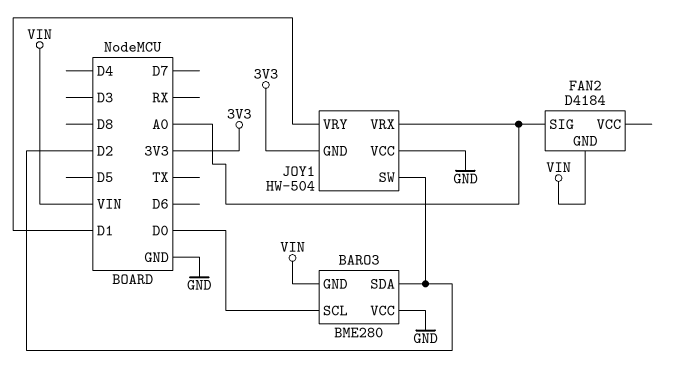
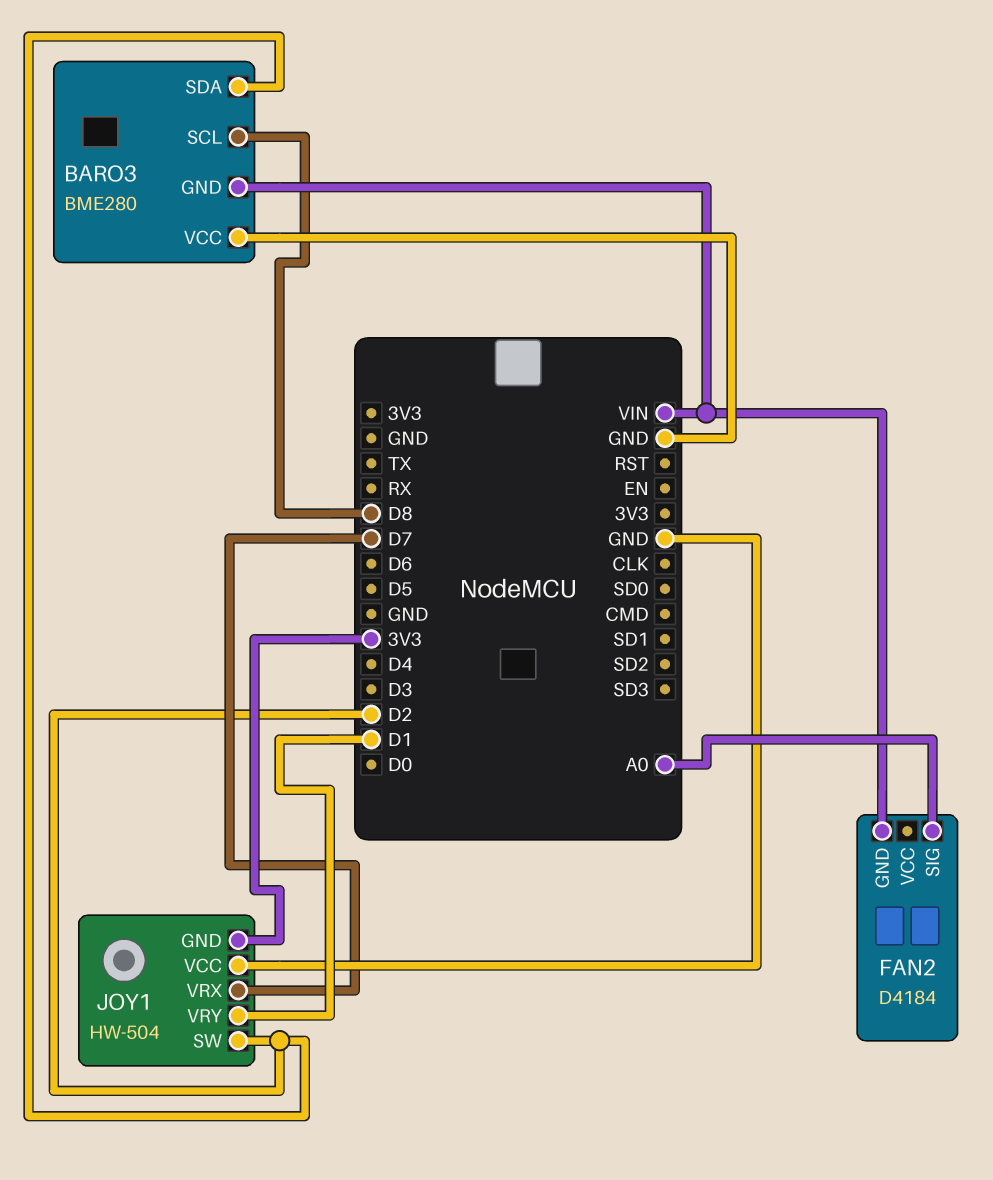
BARO3 pin SCL: D0 -> D8
JOY1 pin VRX: A0 -> D7

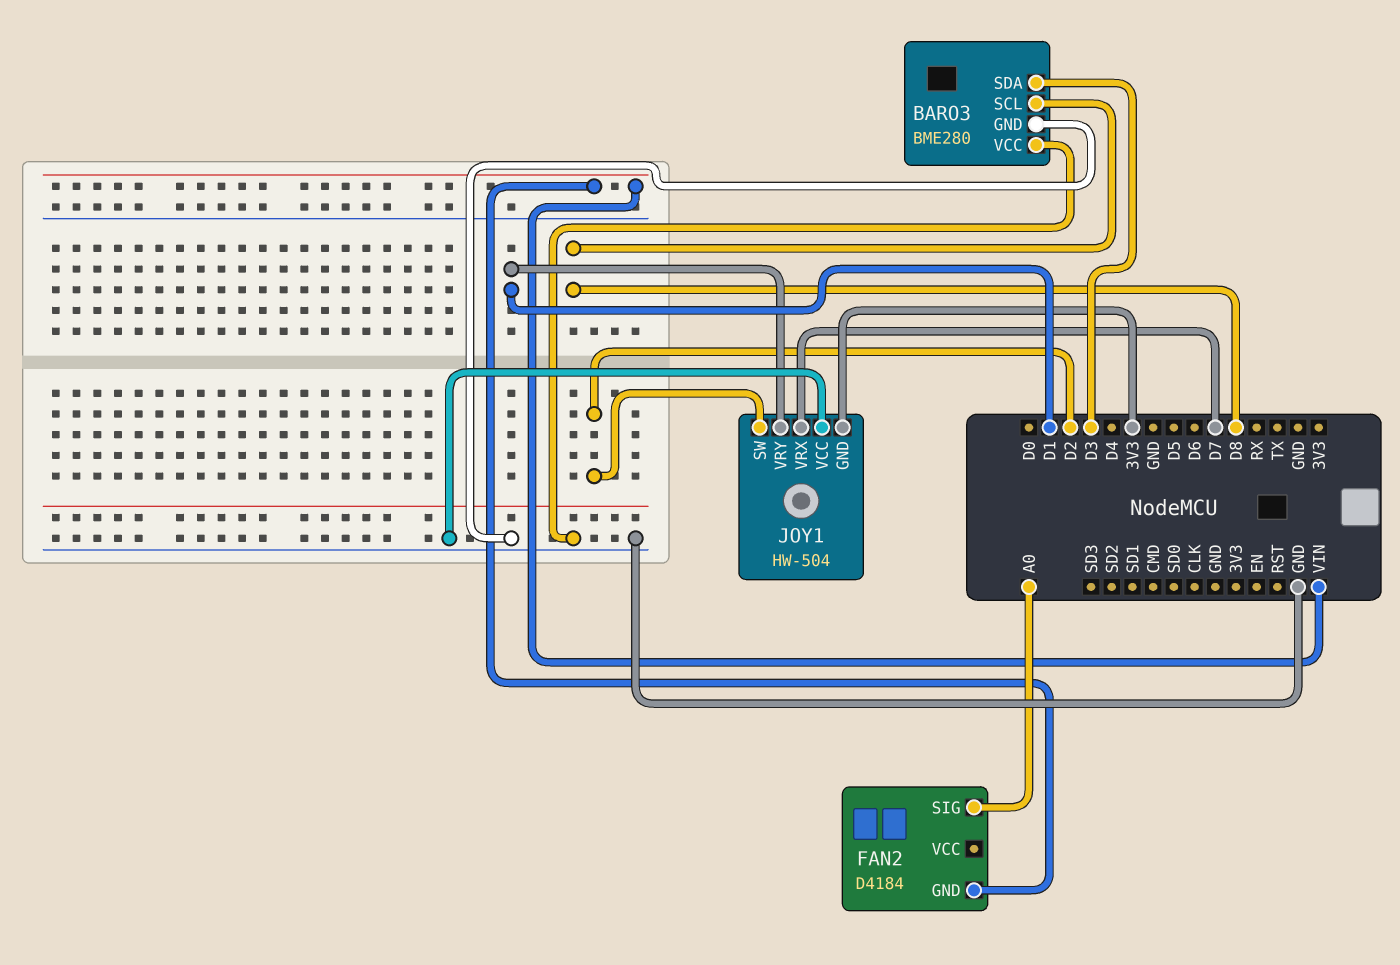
BARO3 pin GND: VIN -> GND
BARO3 pin SDA: D2 -> D3

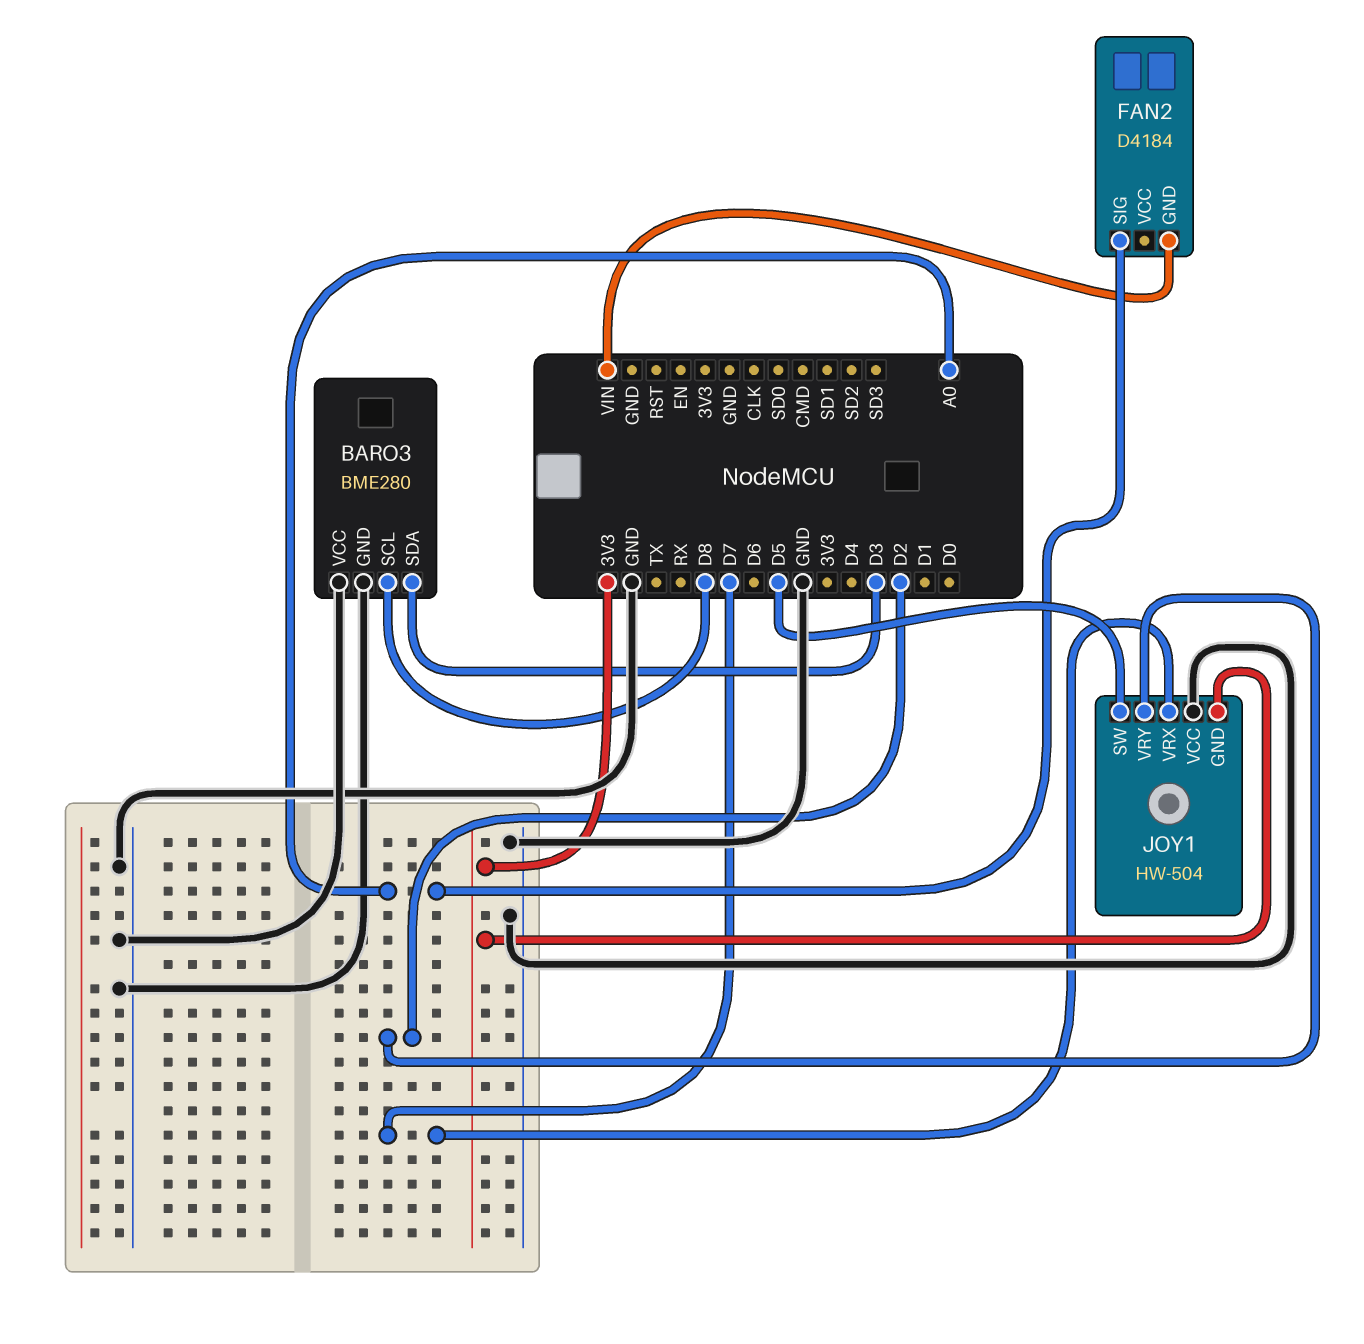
JOY1 pin SW: D2 -> D5
JOY1 pin VRY: D1 -> D2

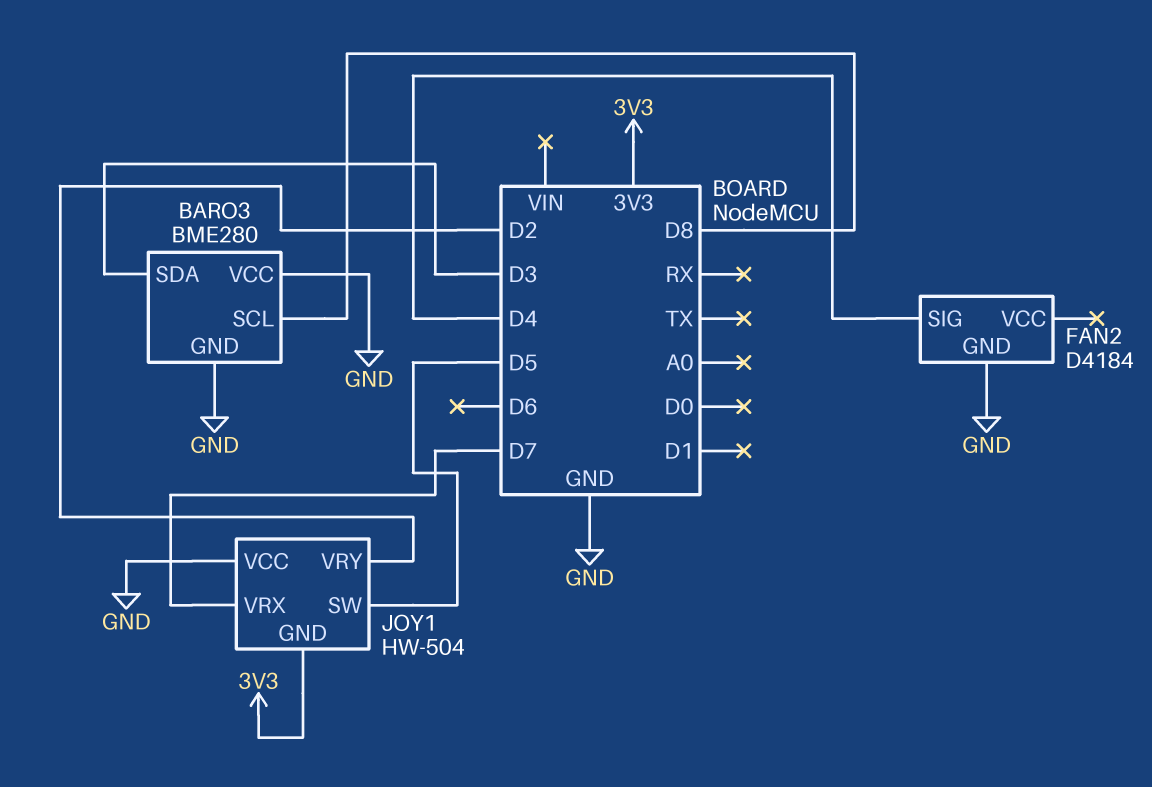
FAN2 pin GND: VIN -> GND
FAN2 pin SIG: A0 -> D4

